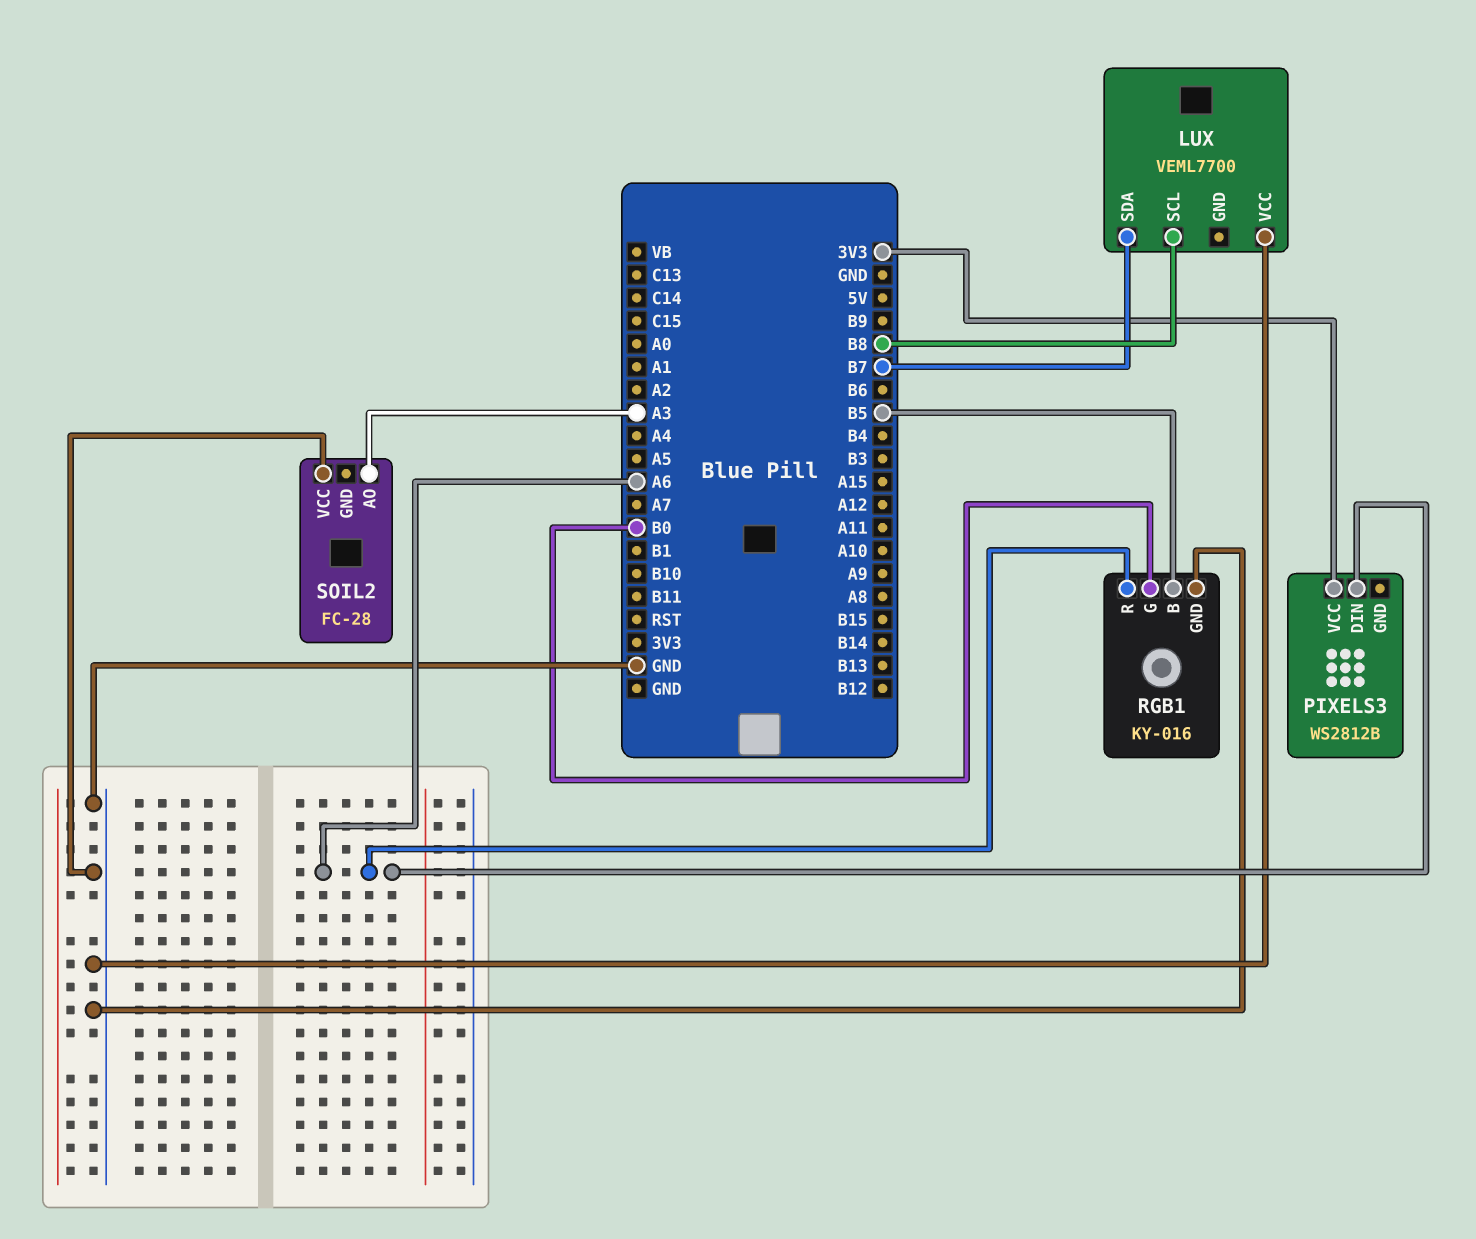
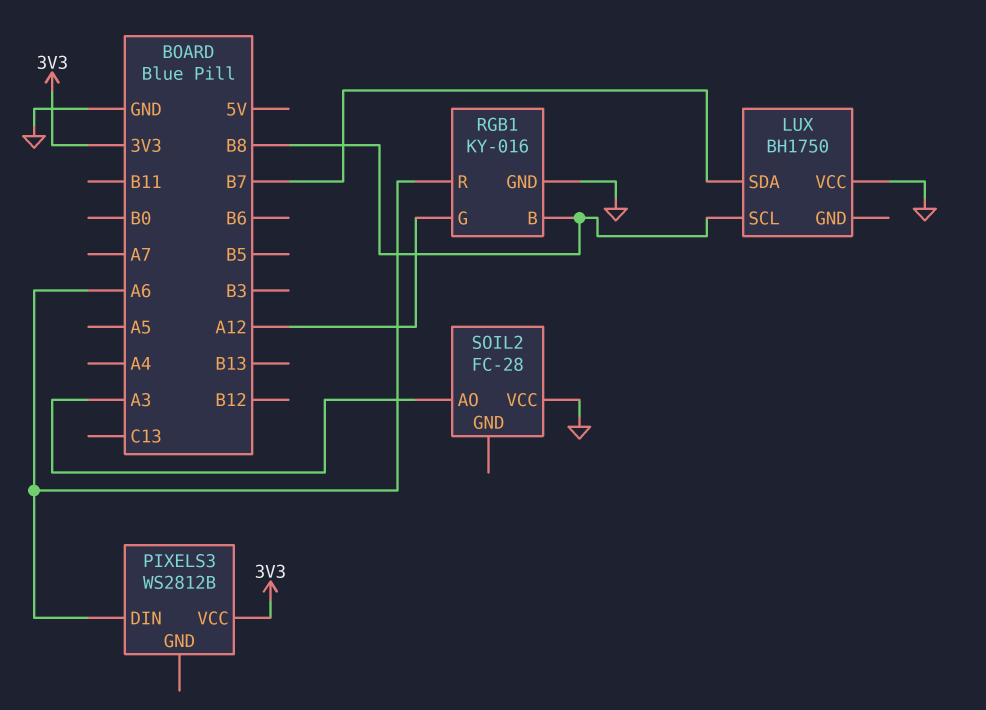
LUX: VEML7700 -> BH1750
RGB1 pin B: B5 -> B8
RGB1 pin G: B0 -> A12

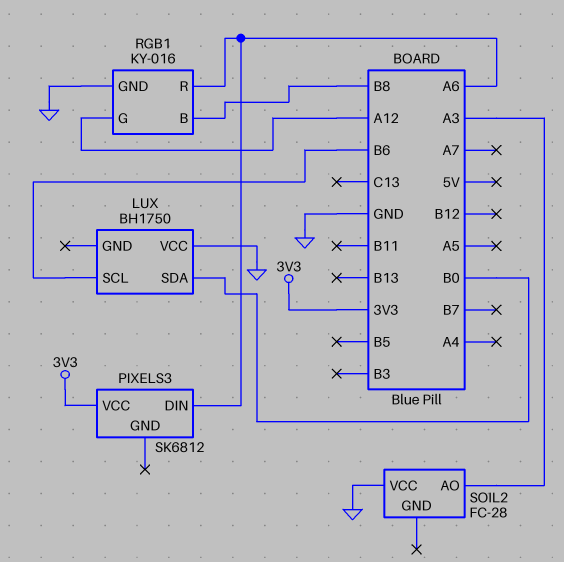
LUX pin SCL: B8 -> B6
LUX pin SDA: B7 -> B0
PIXELS3: WS2812B -> SK6812

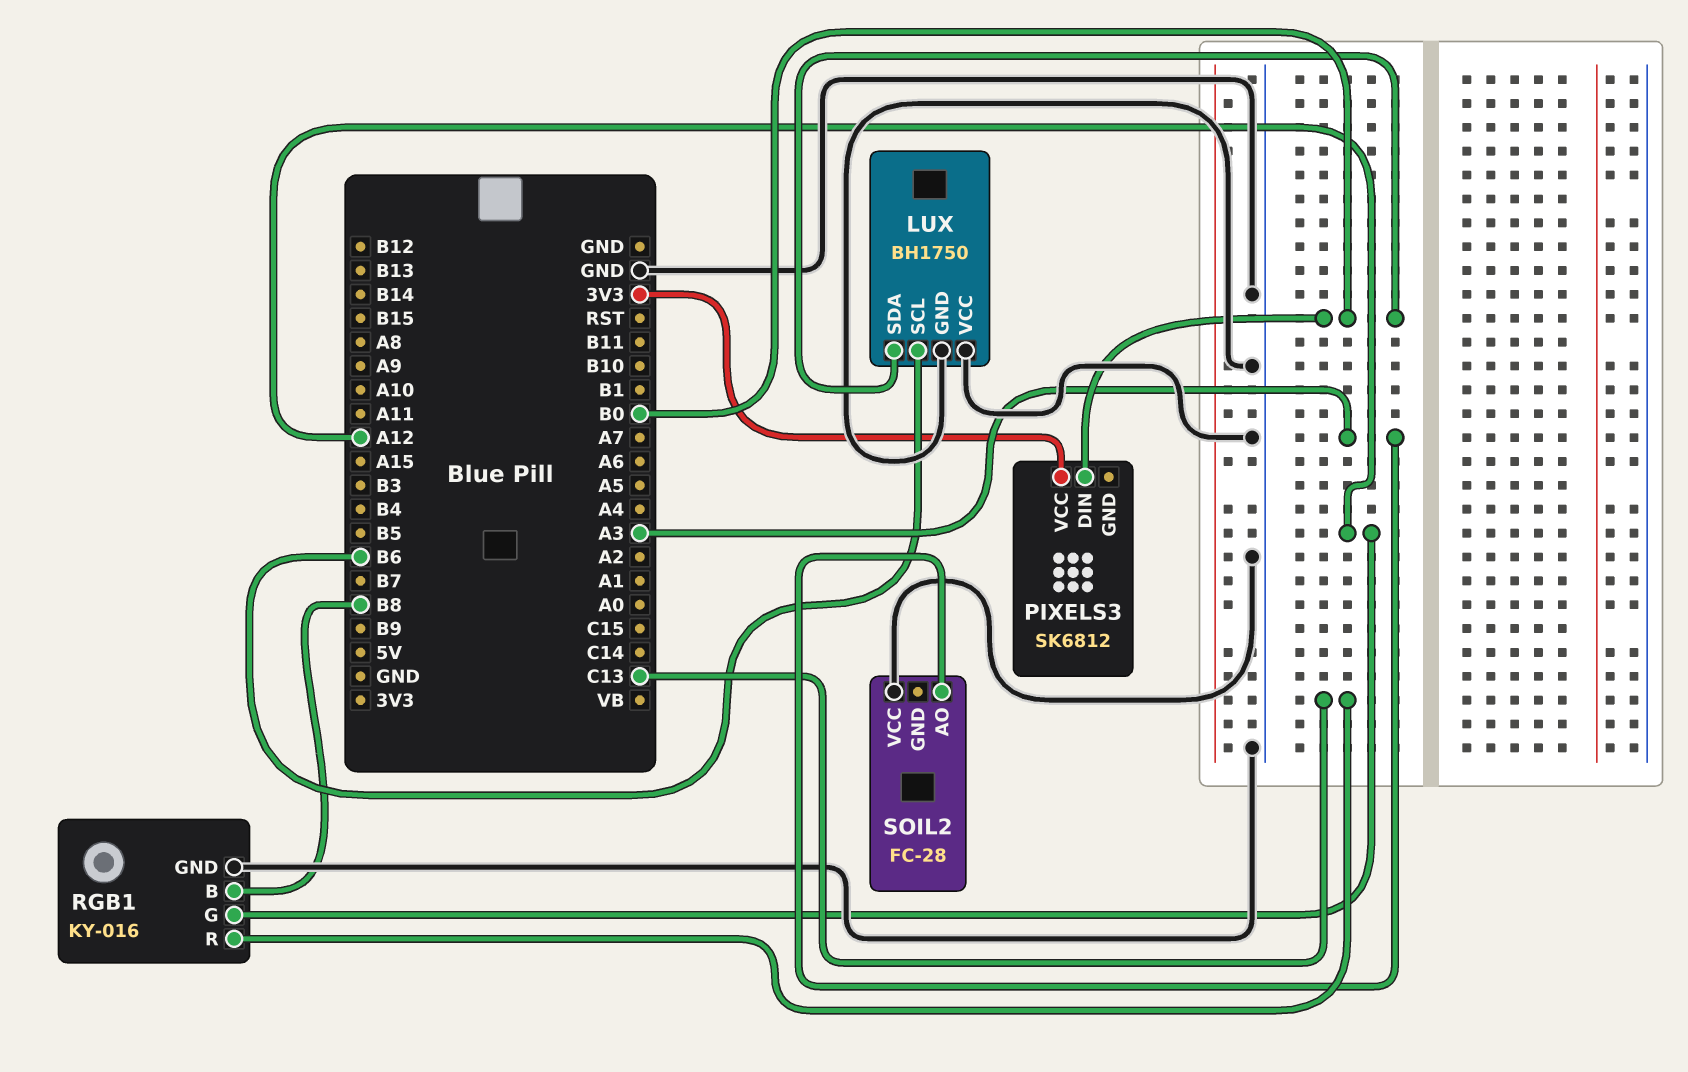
LUX pin GND: none -> GND
PIXELS3 pin DIN: A6 -> B0
RGB1 pin R: A6 -> C13

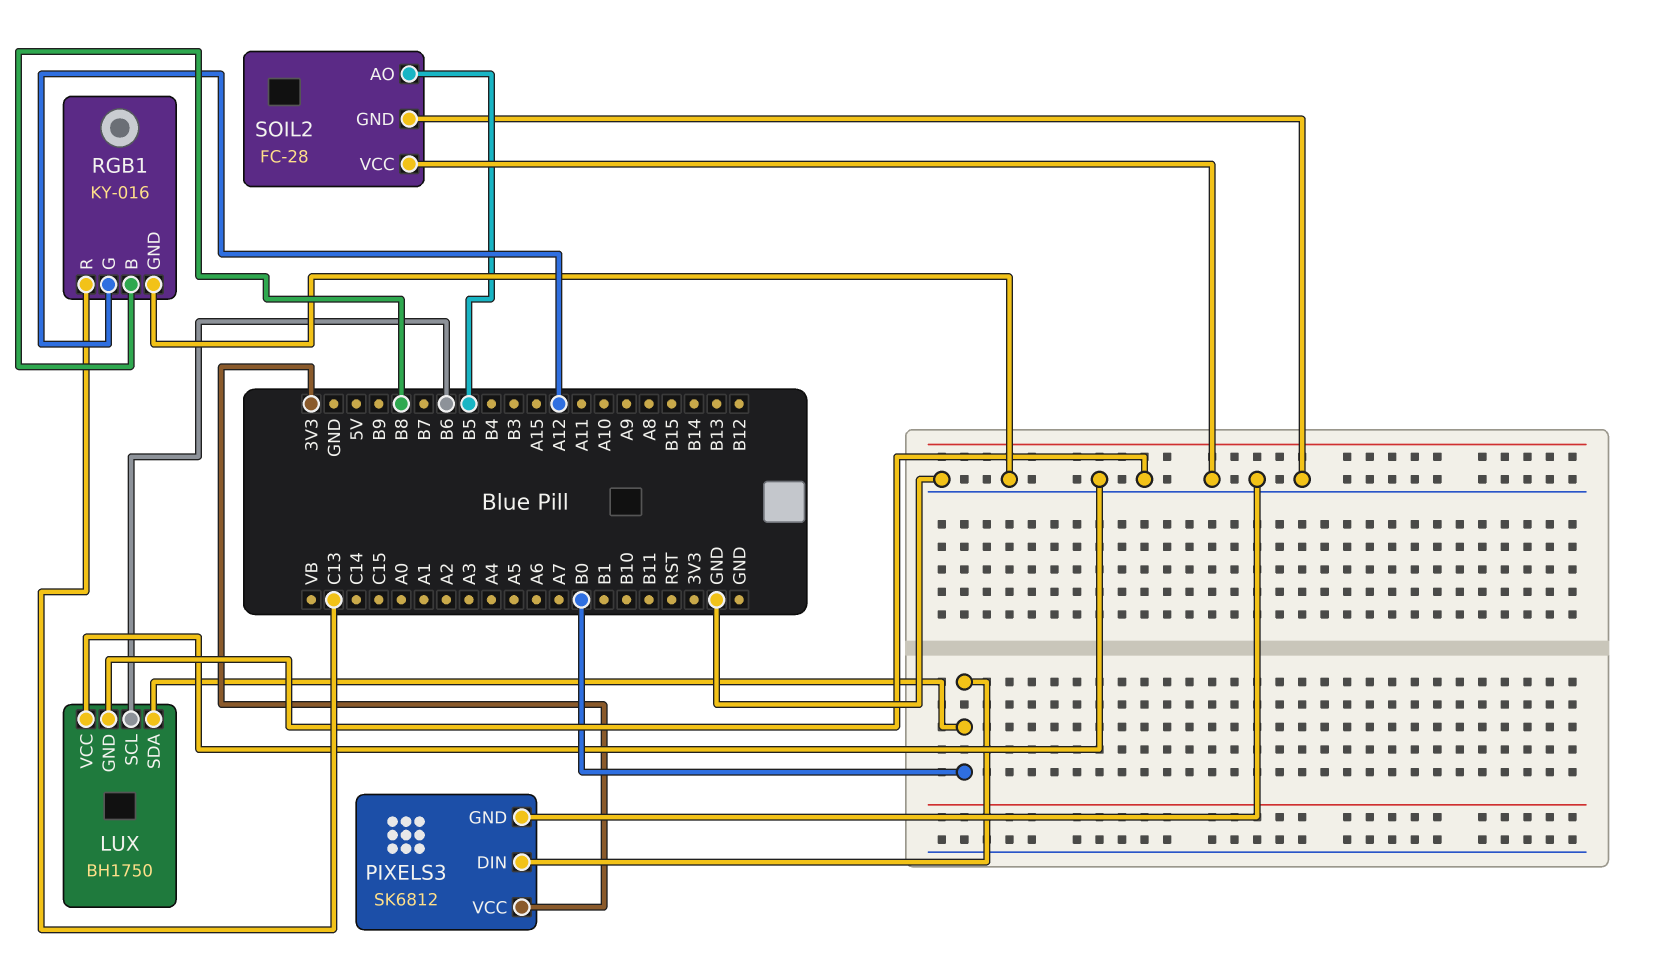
PIXELS3 pin GND: none -> GND
SOIL2 pin AO: A3 -> B5
SOIL2 pin GND: none -> GND

